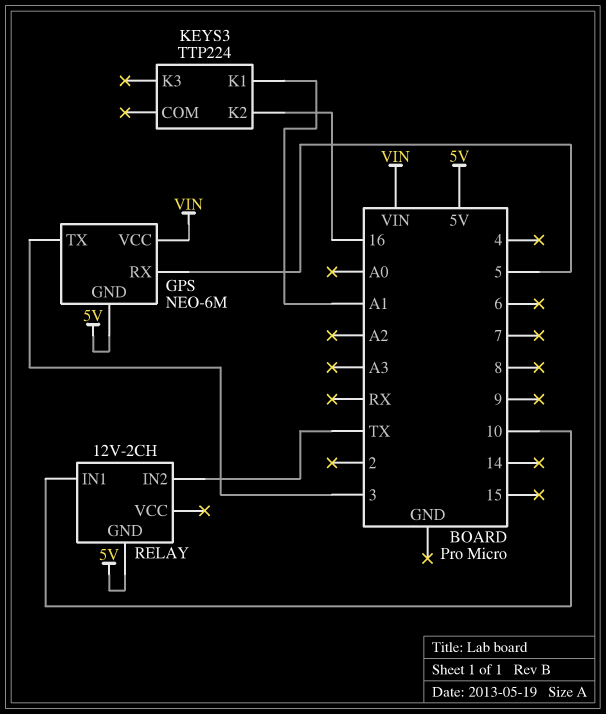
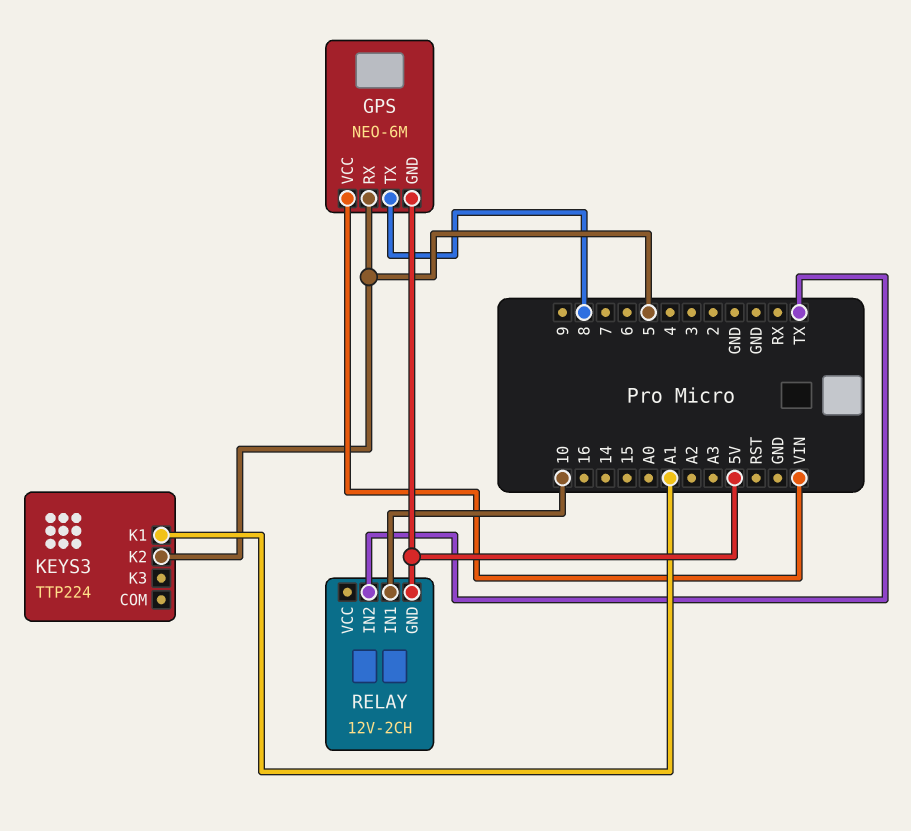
GPS pin TX: 3 -> 8
KEYS3 pin K2: 16 -> 5

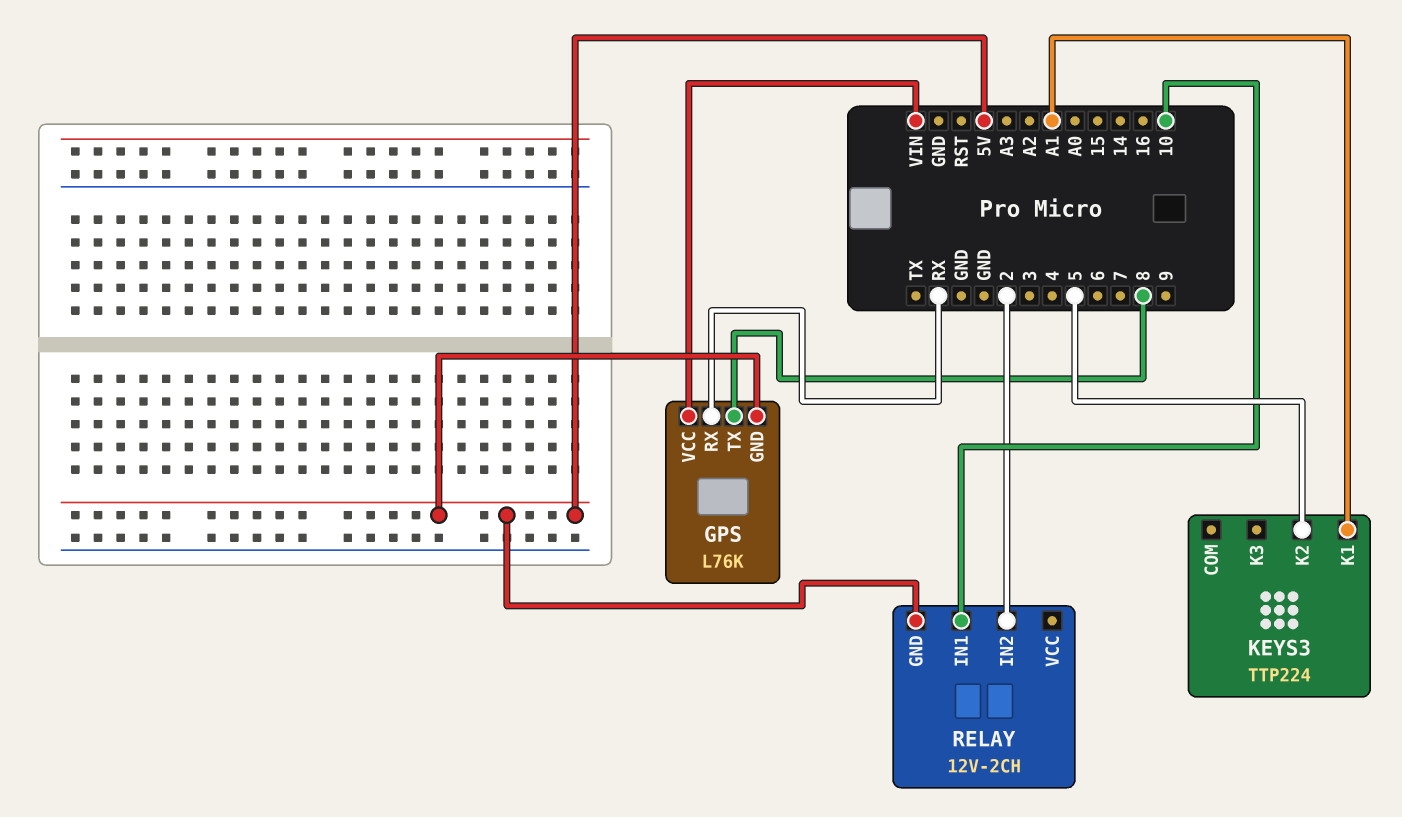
GPS: NEO-6M -> L76K
GPS pin RX: 5 -> RX
RELAY pin IN2: TX -> 2

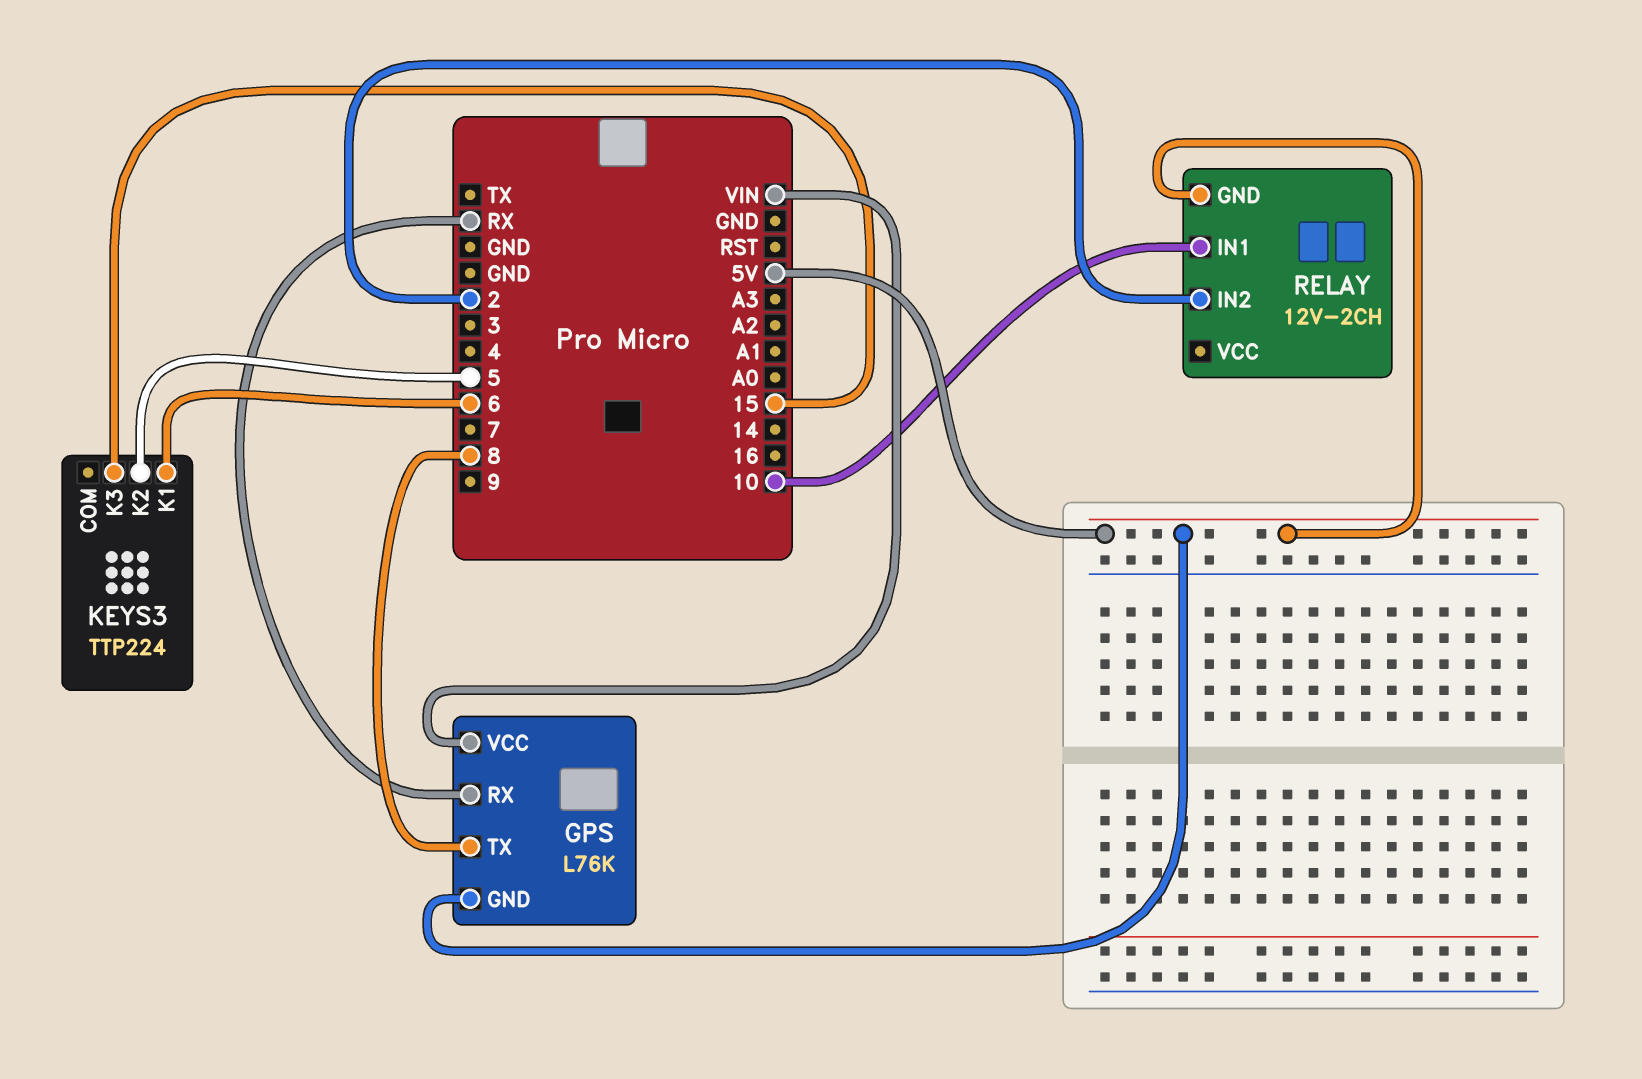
KEYS3 pin K1: A1 -> 6
KEYS3 pin K3: none -> 15

